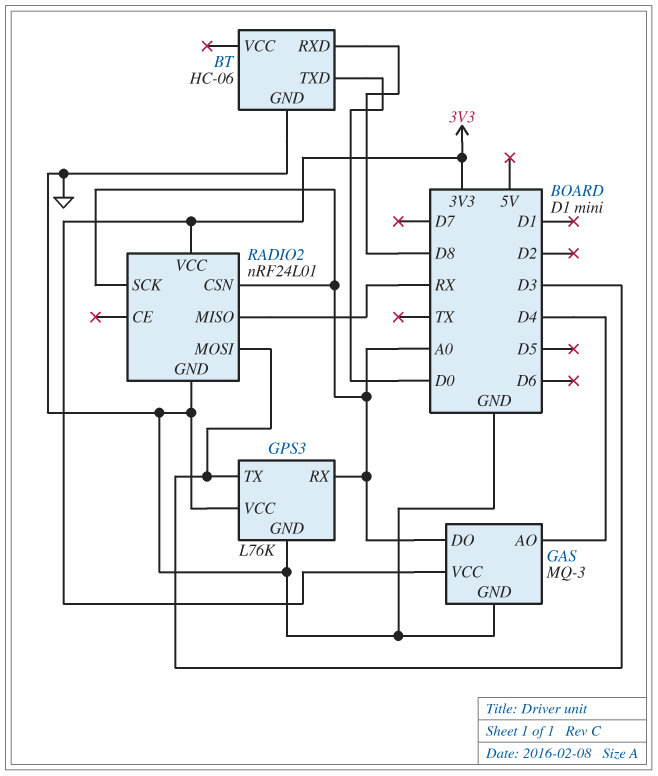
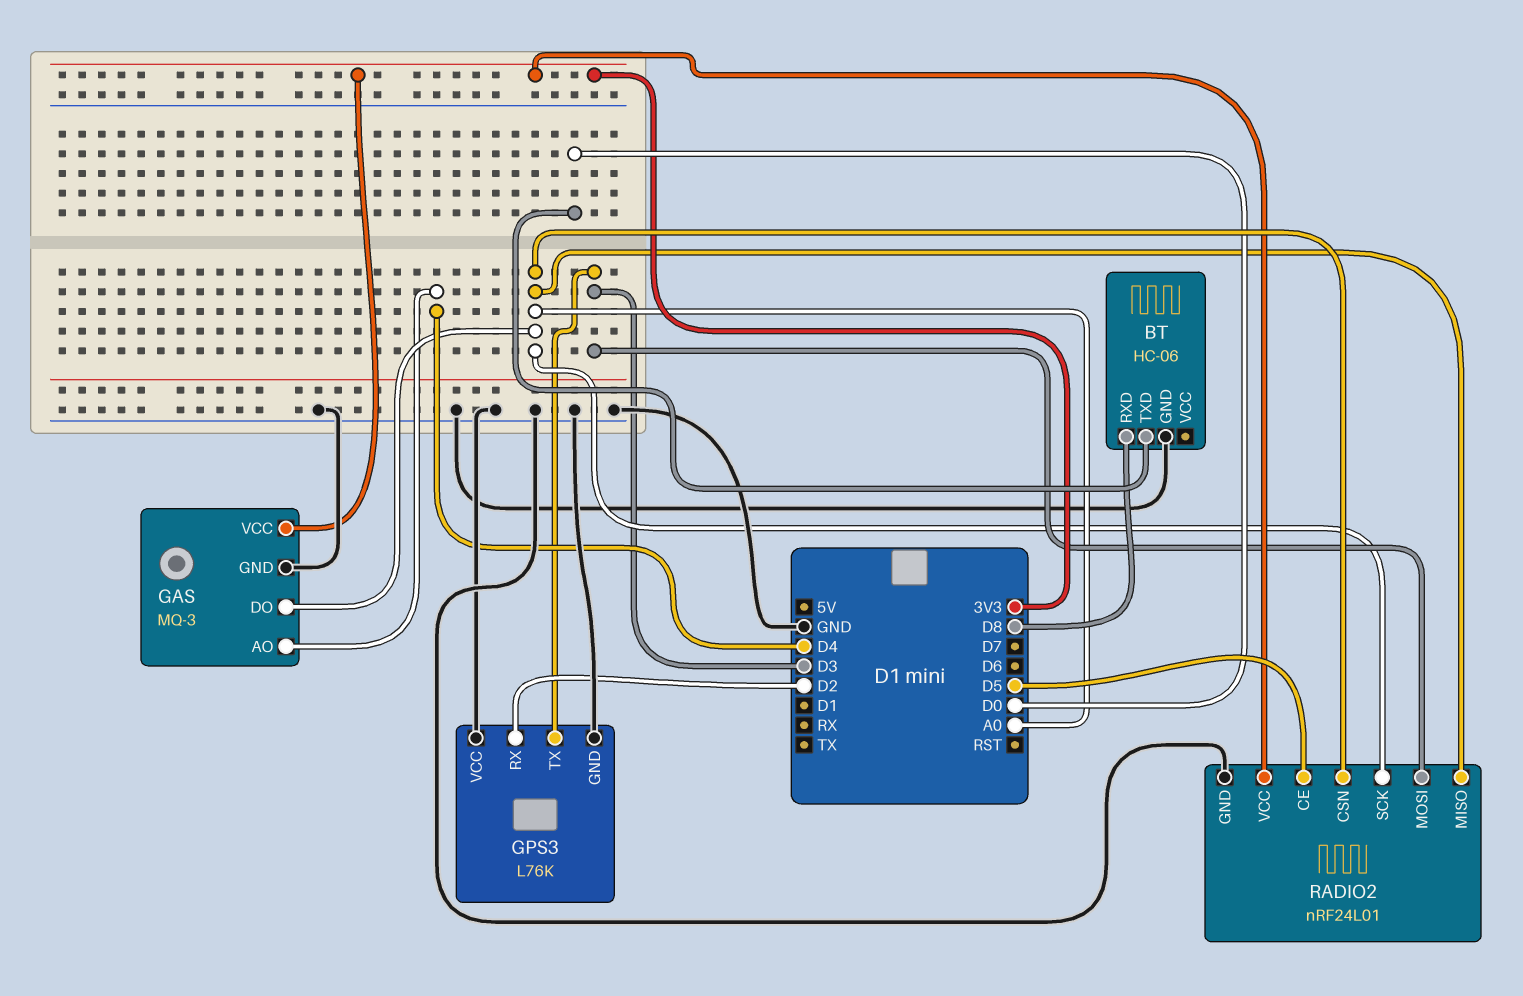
GPS3 pin RX: A0 -> D2
RADIO2 pin CE: none -> D5
RADIO2 pin MISO: RX -> A0

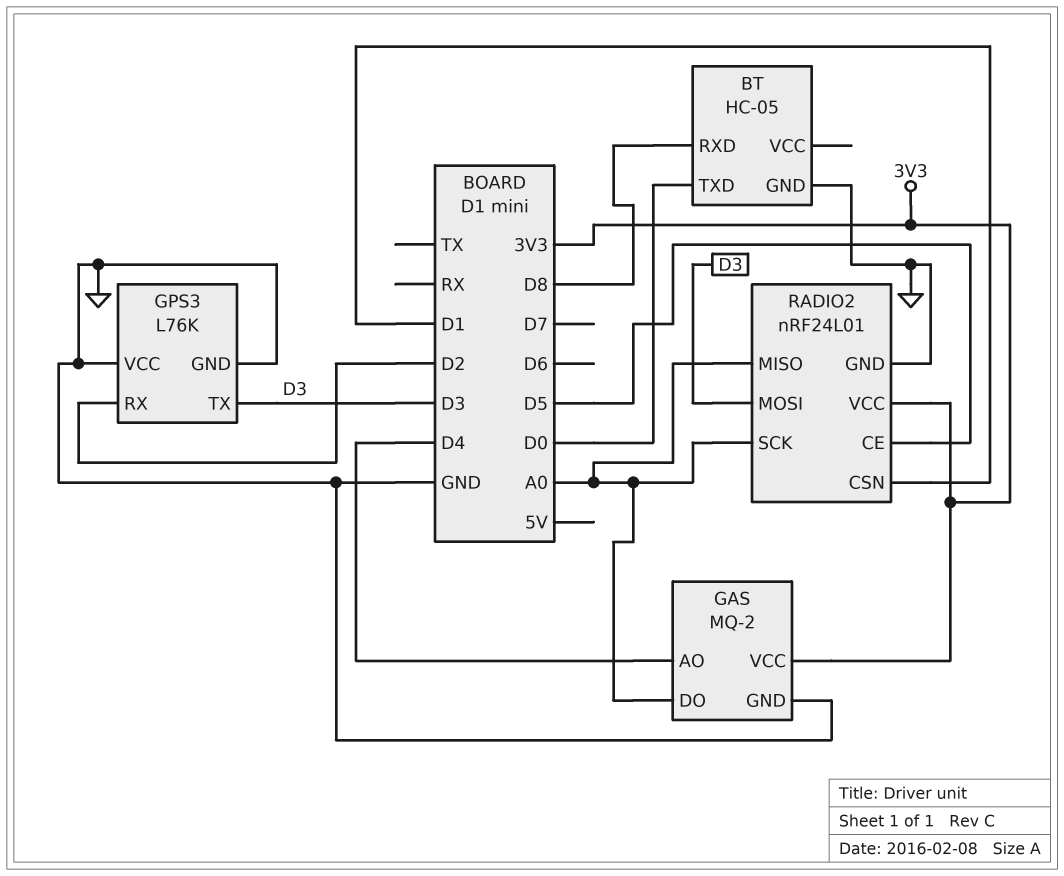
BT: HC-06 -> HC-05
GAS: MQ-3 -> MQ-2
RADIO2 pin CSN: A0 -> D1

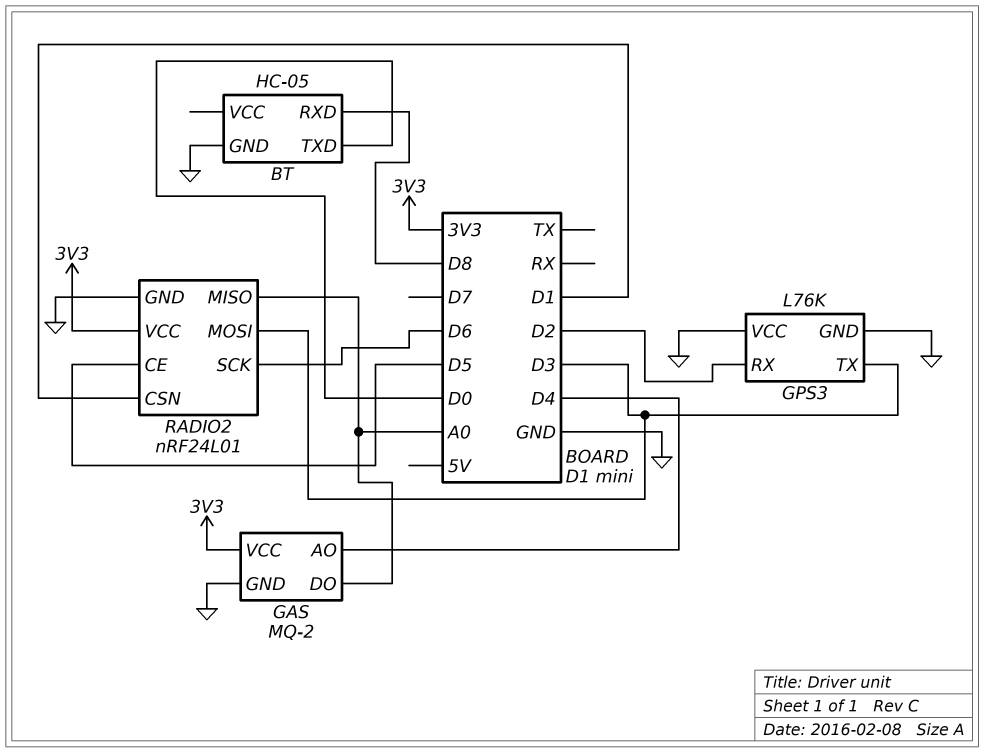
RADIO2 pin SCK: A0 -> D6

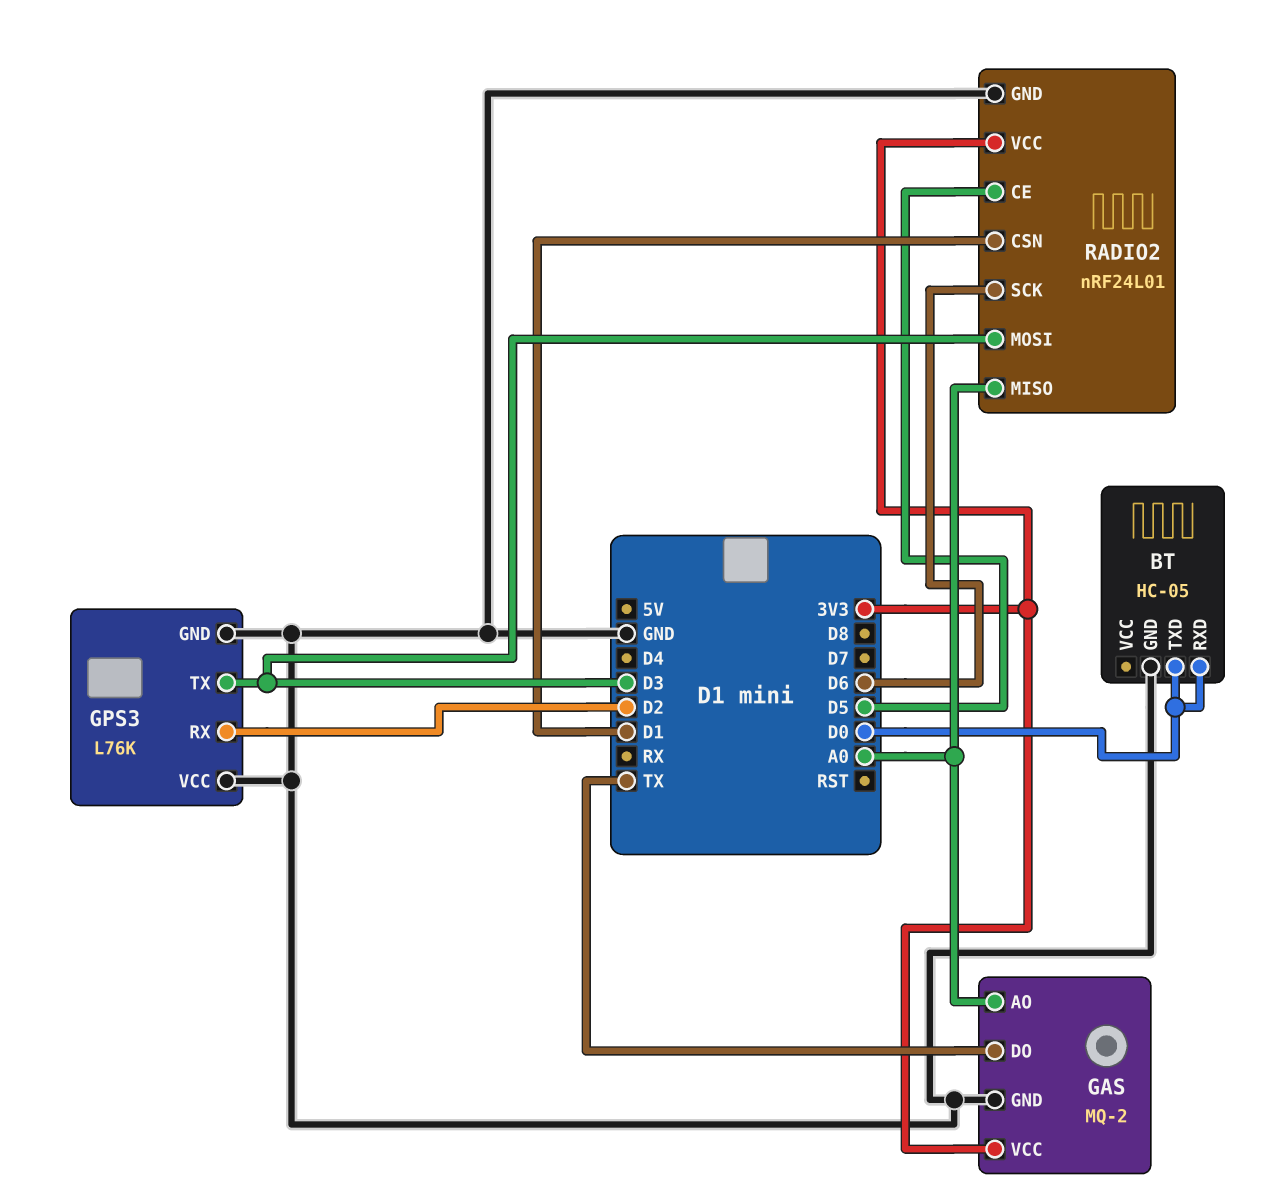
BT pin RXD: D8 -> D0
GAS pin AO: D4 -> A0
GAS pin DO: A0 -> TX

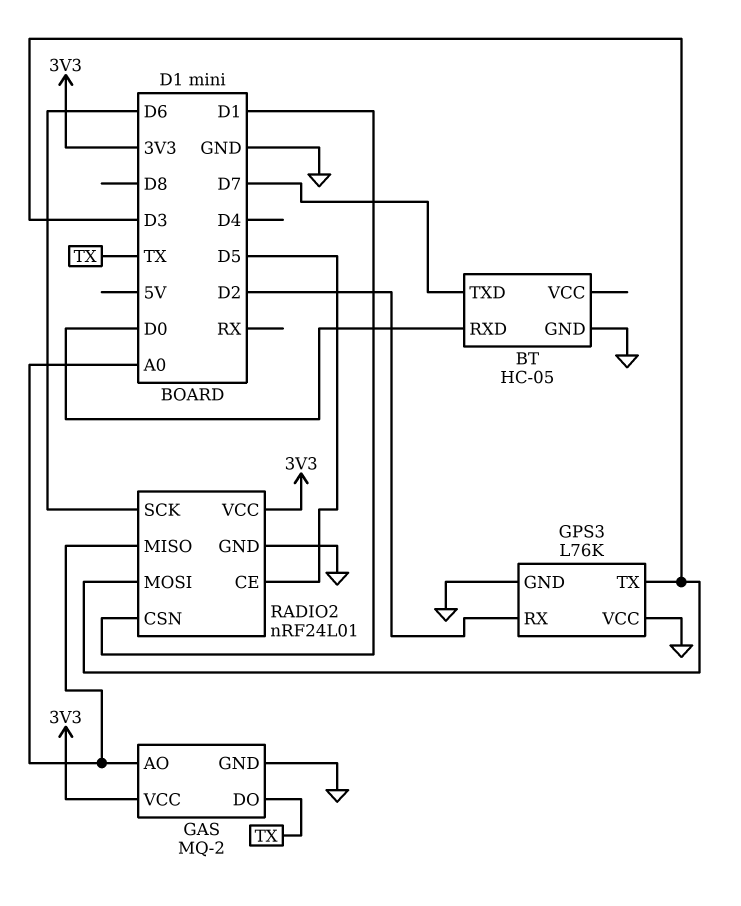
BT pin TXD: D0 -> D7

